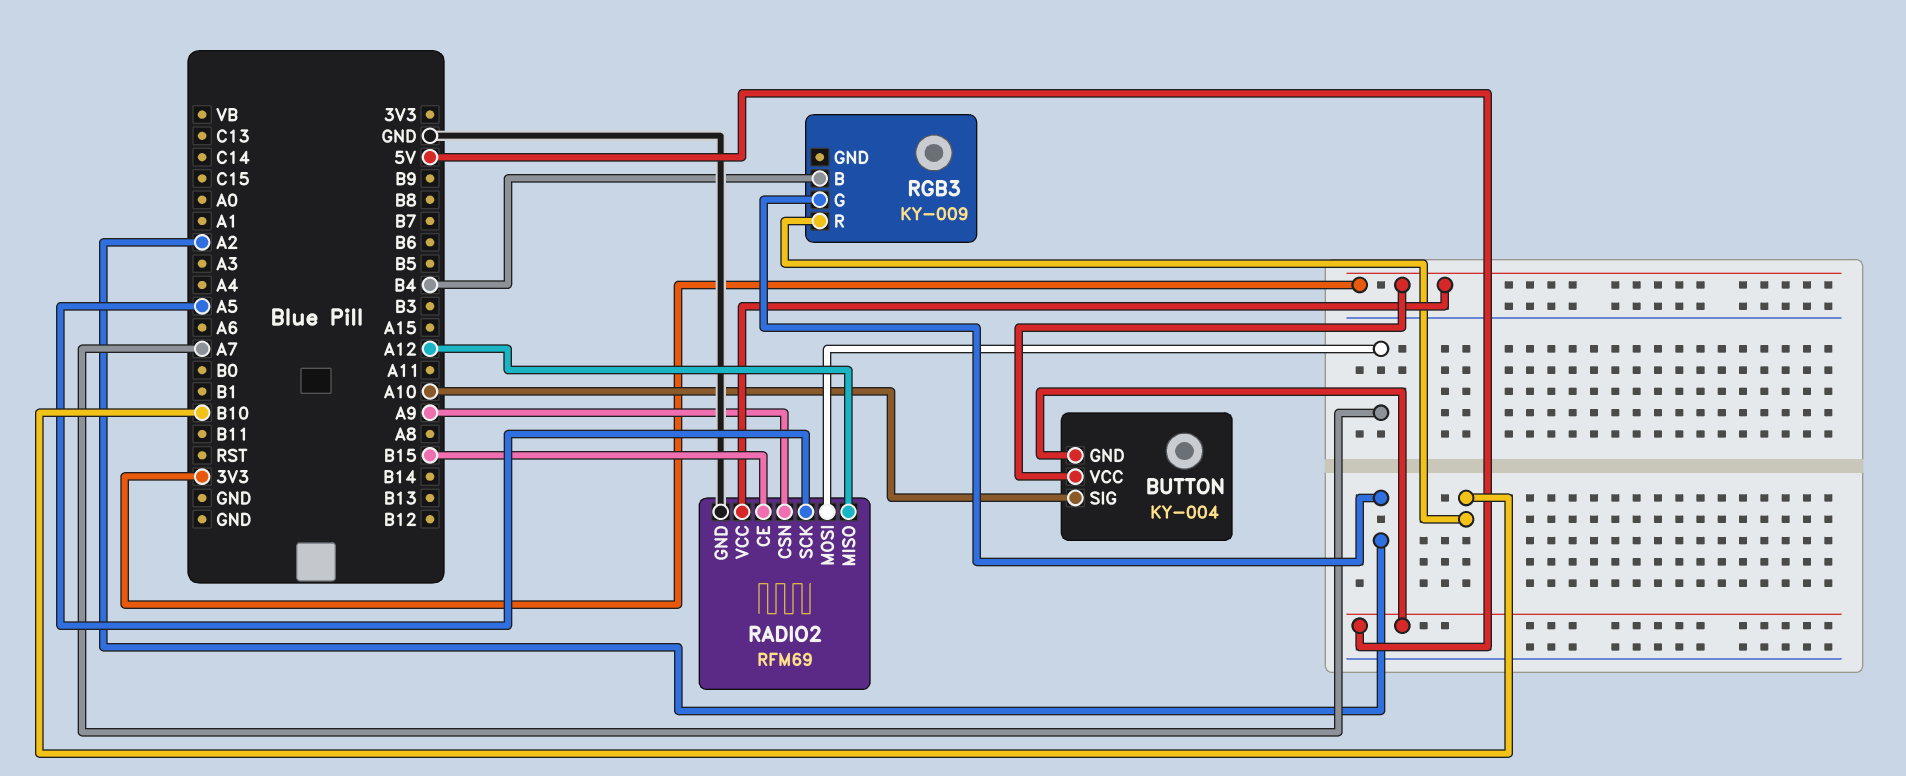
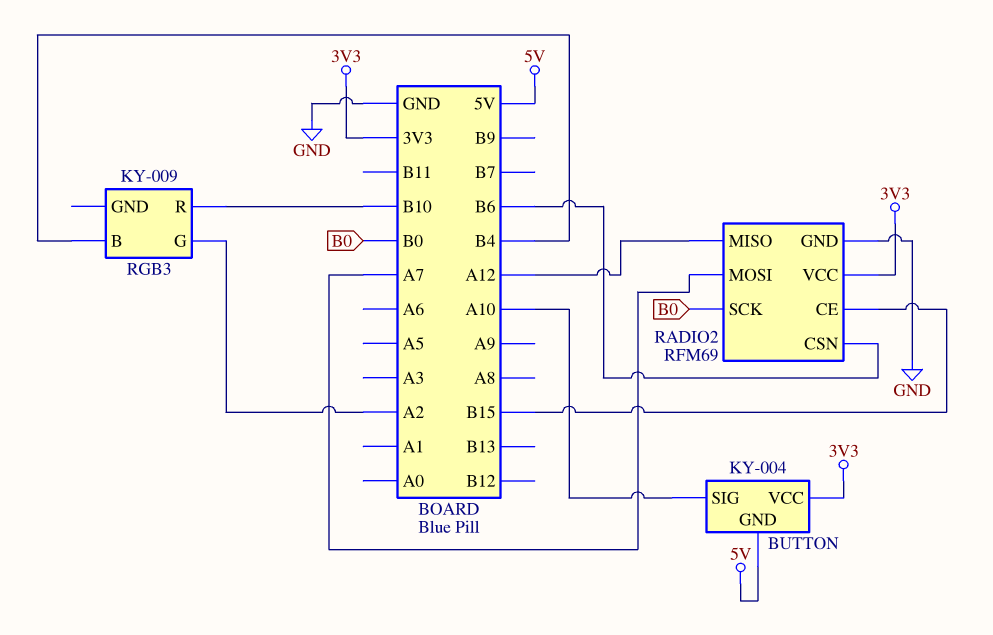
RADIO2 pin CSN: A9 -> B6
RADIO2 pin SCK: A5 -> B0

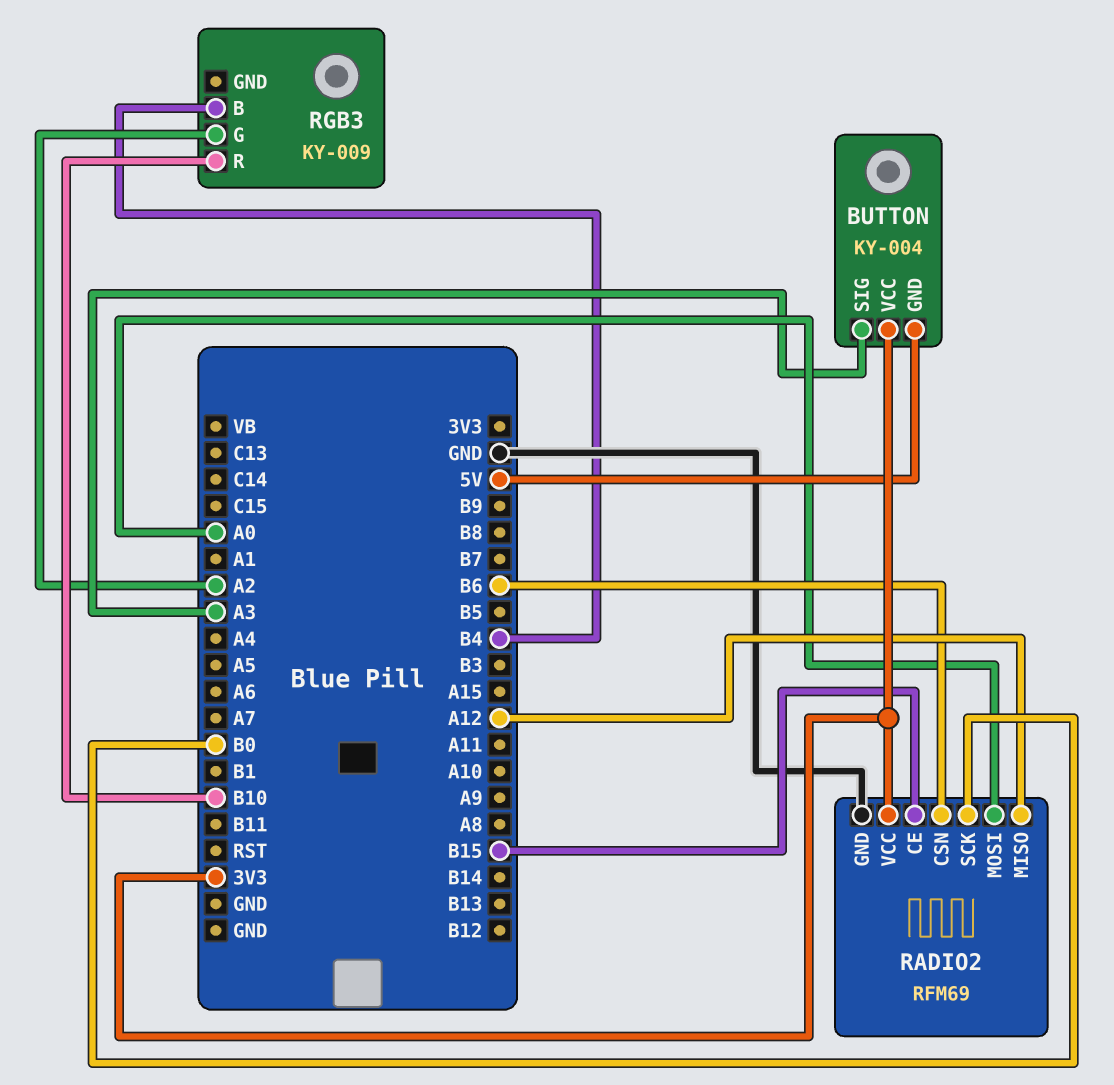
BUTTON pin SIG: A10 -> A3
RADIO2 pin MOSI: A7 -> A0

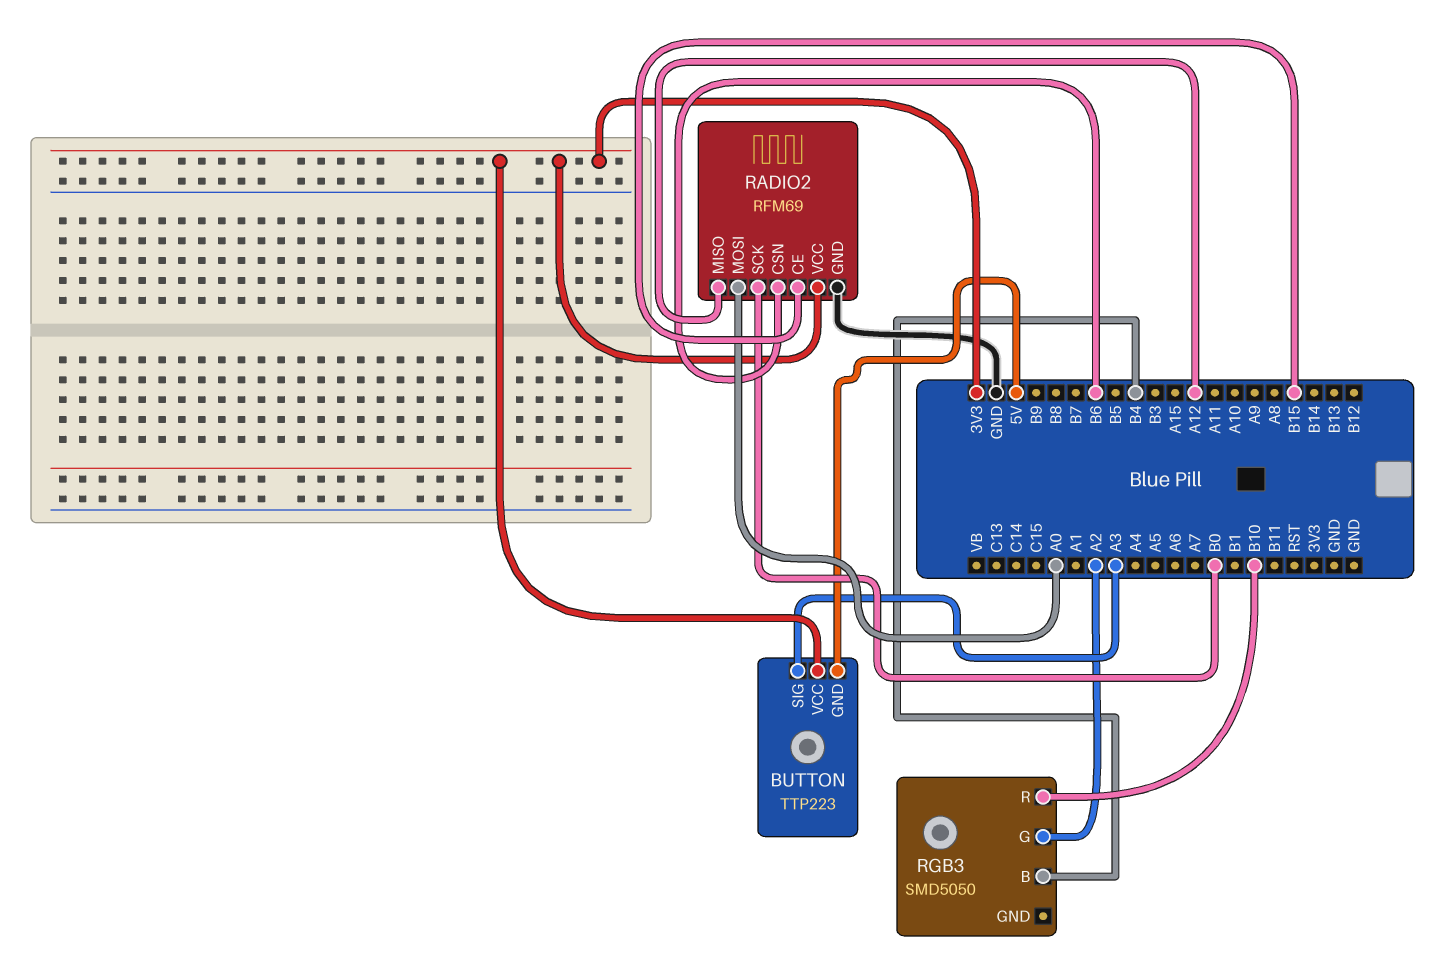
BUTTON: KY-004 -> TTP223
RGB3: KY-009 -> SMD5050

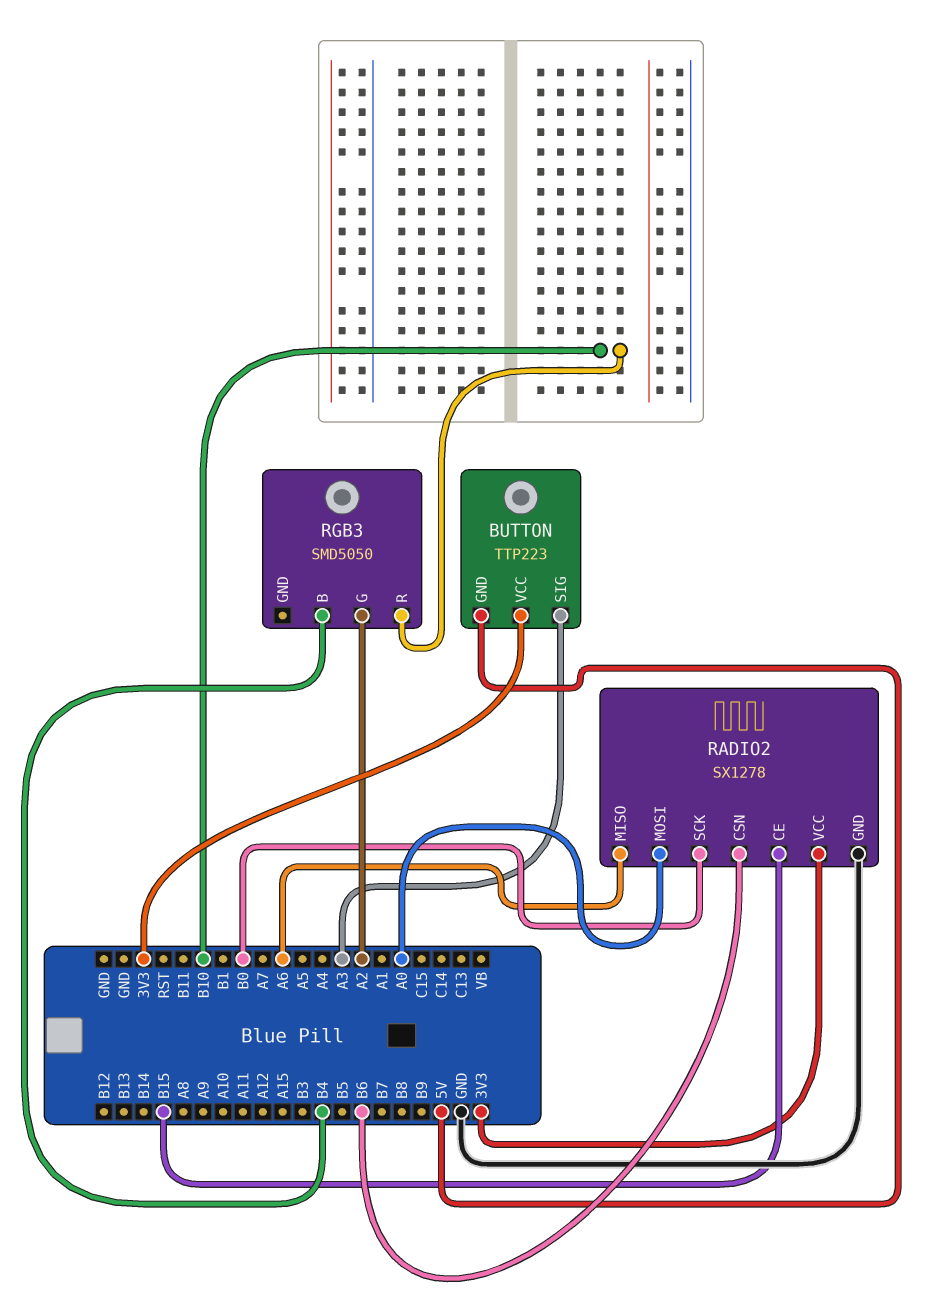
RADIO2: RFM69 -> SX1278
RADIO2 pin MISO: A12 -> A6

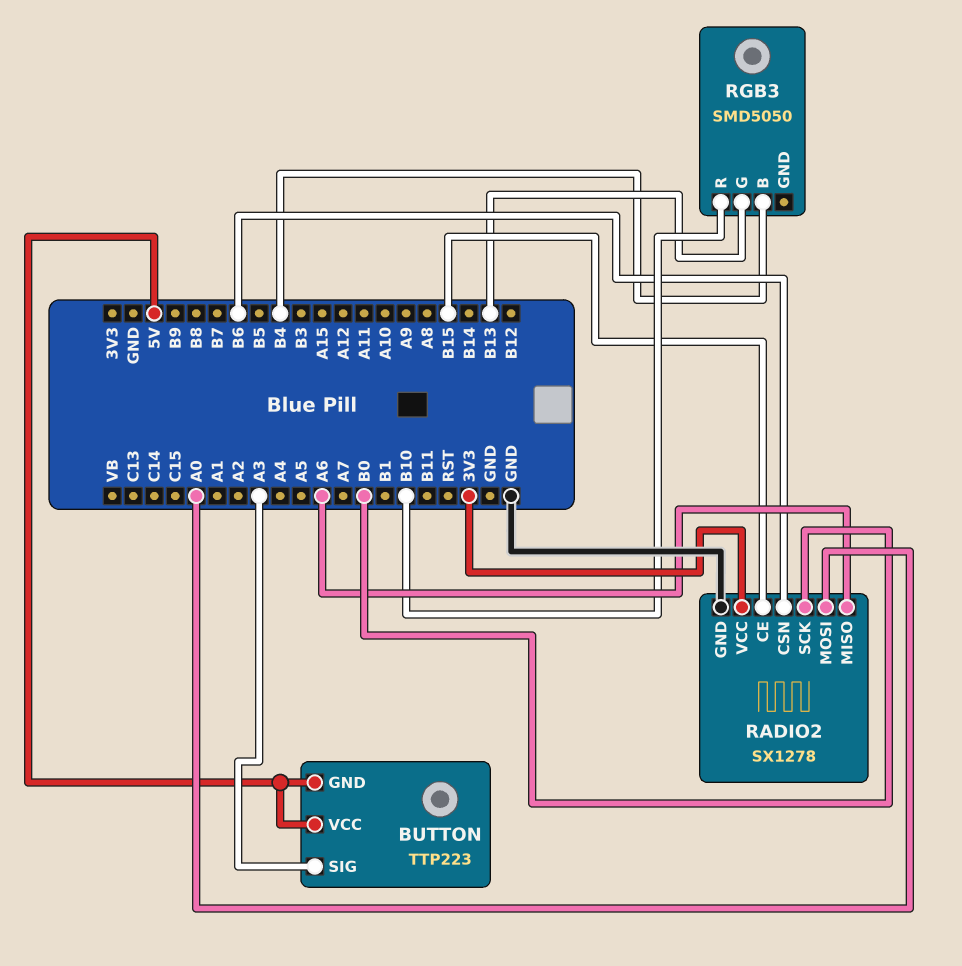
BUTTON pin VCC: 3V3 -> 5V
RGB3 pin G: A2 -> B13

